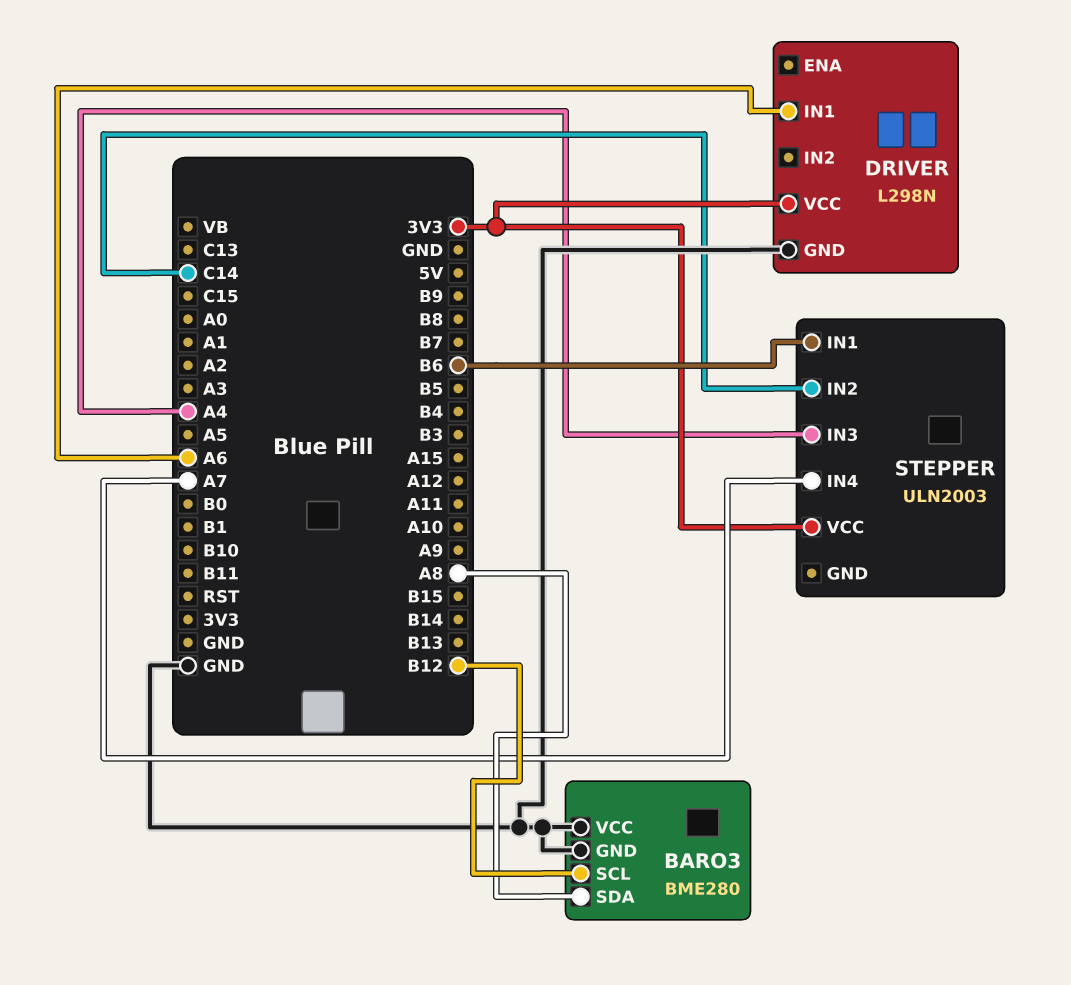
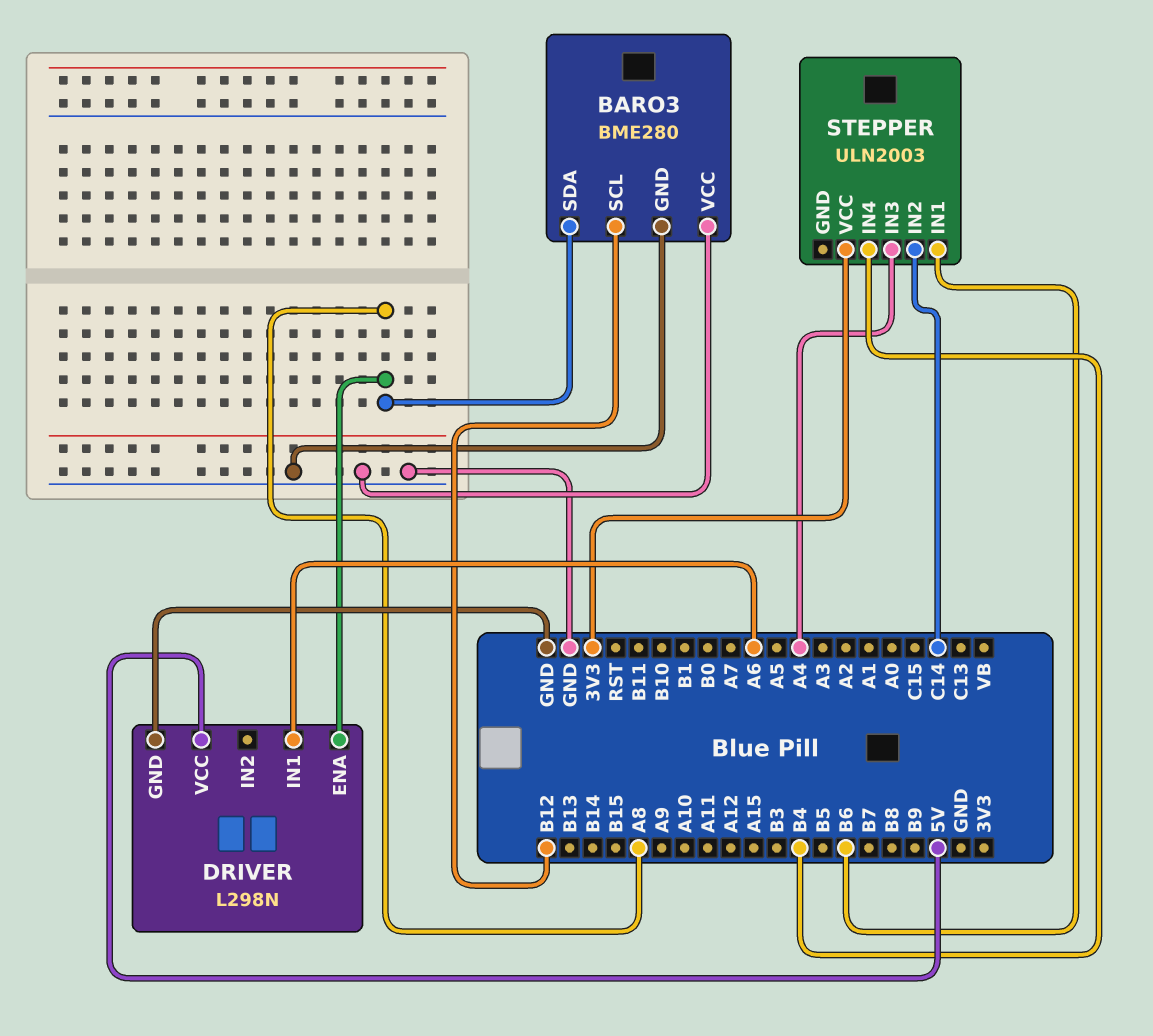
DRIVER pin ENA: none -> A8
DRIVER pin VCC: 3V3 -> 5V
STEPPER pin IN4: A7 -> B4

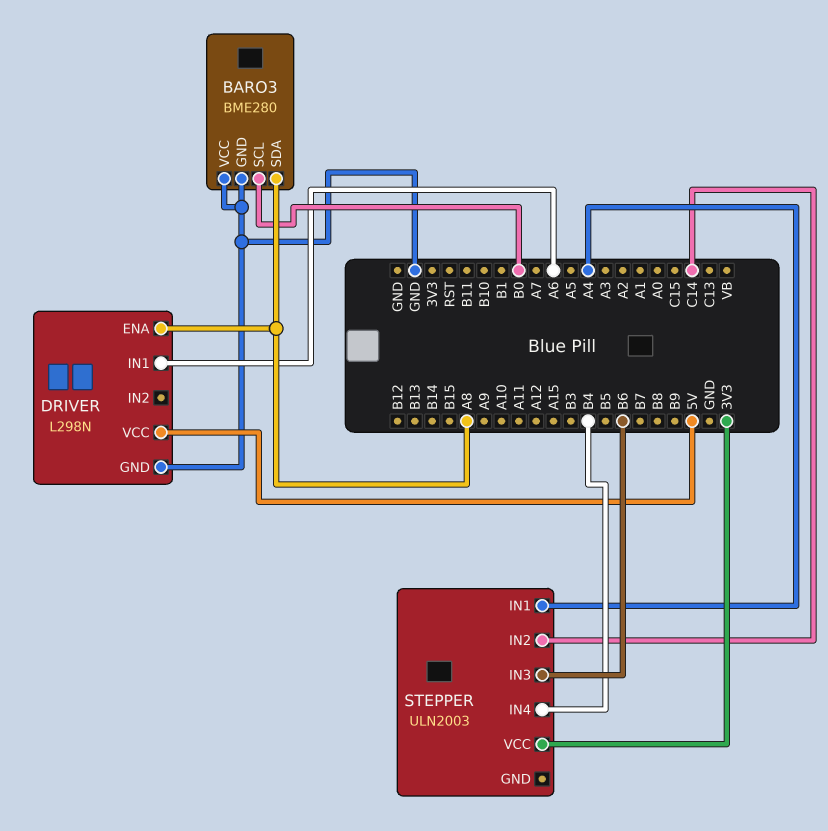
BARO3 pin SCL: B12 -> B0
STEPPER pin IN1: B6 -> A4
STEPPER pin IN3: A4 -> B6

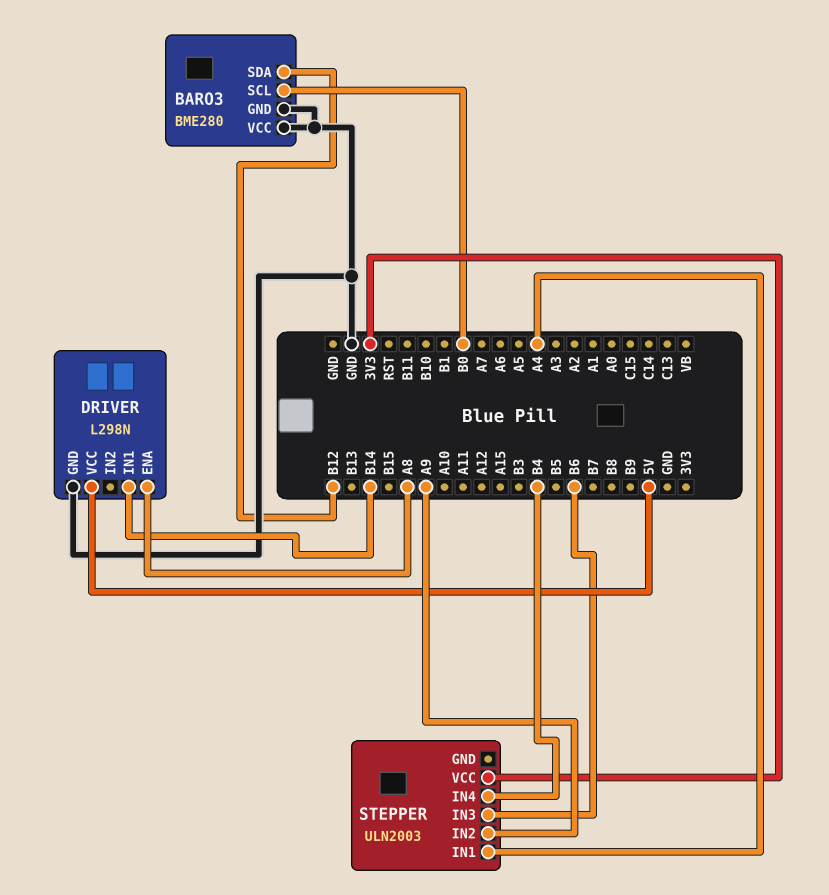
BARO3 pin SDA: A8 -> B12
DRIVER pin IN1: A6 -> B14
STEPPER pin IN2: C14 -> A9

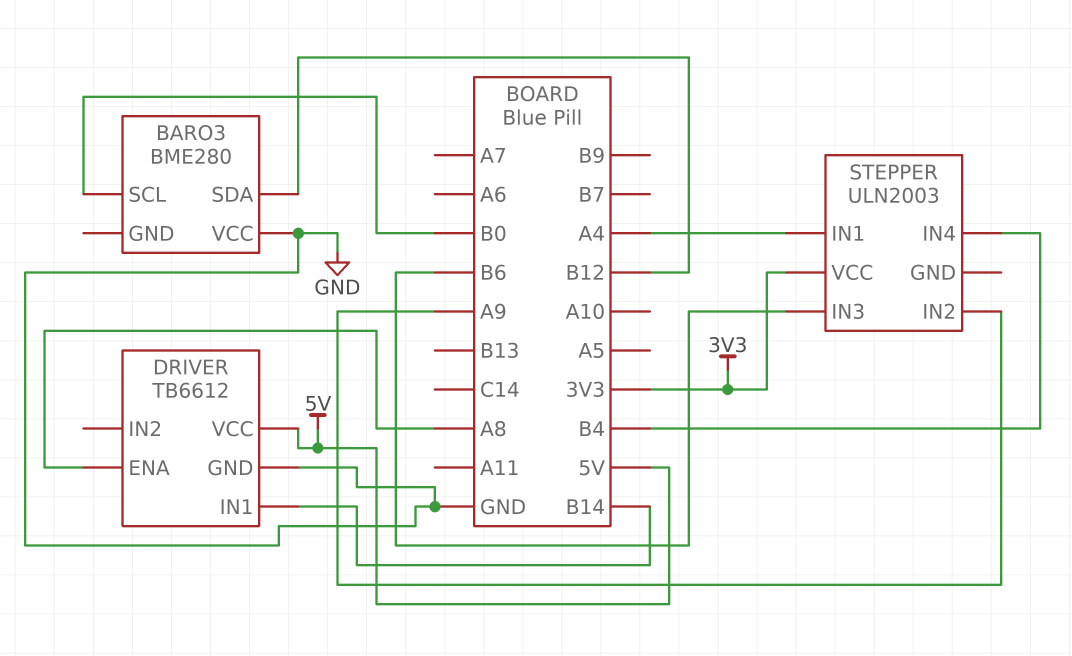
BARO3 pin GND: GND -> none
DRIVER: L298N -> TB6612

